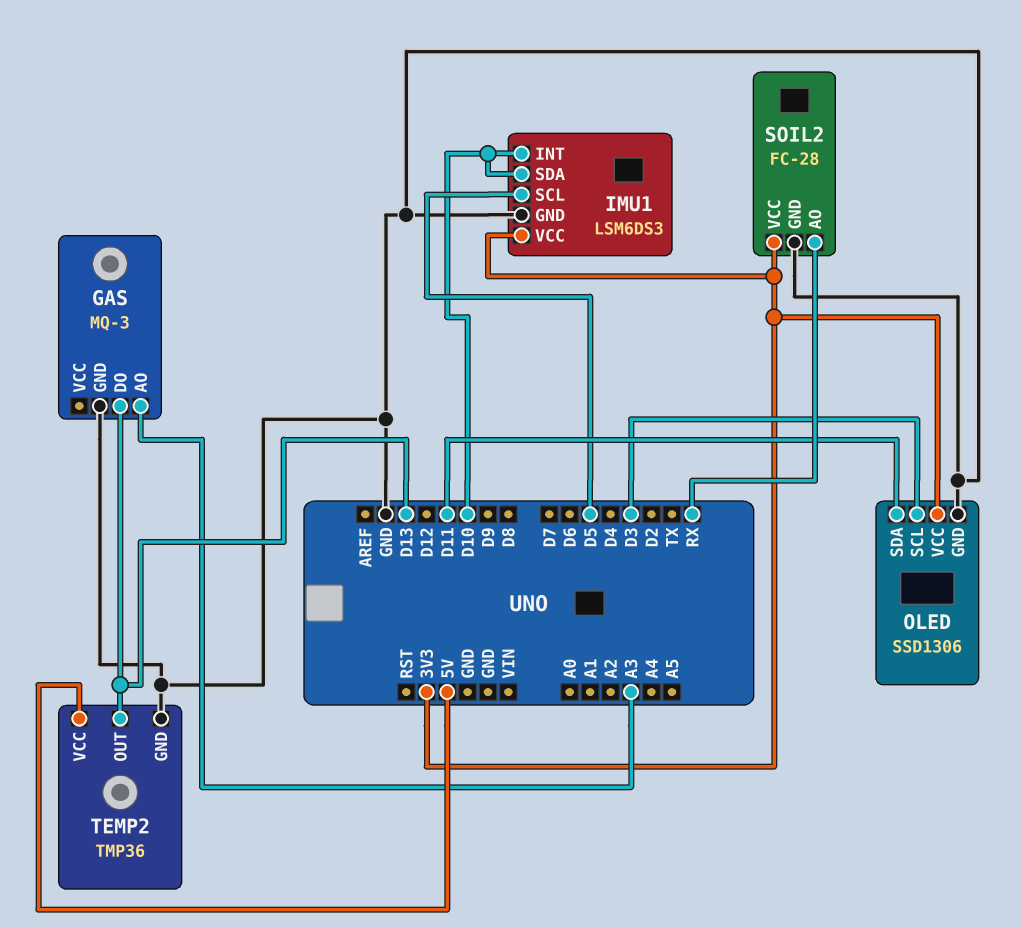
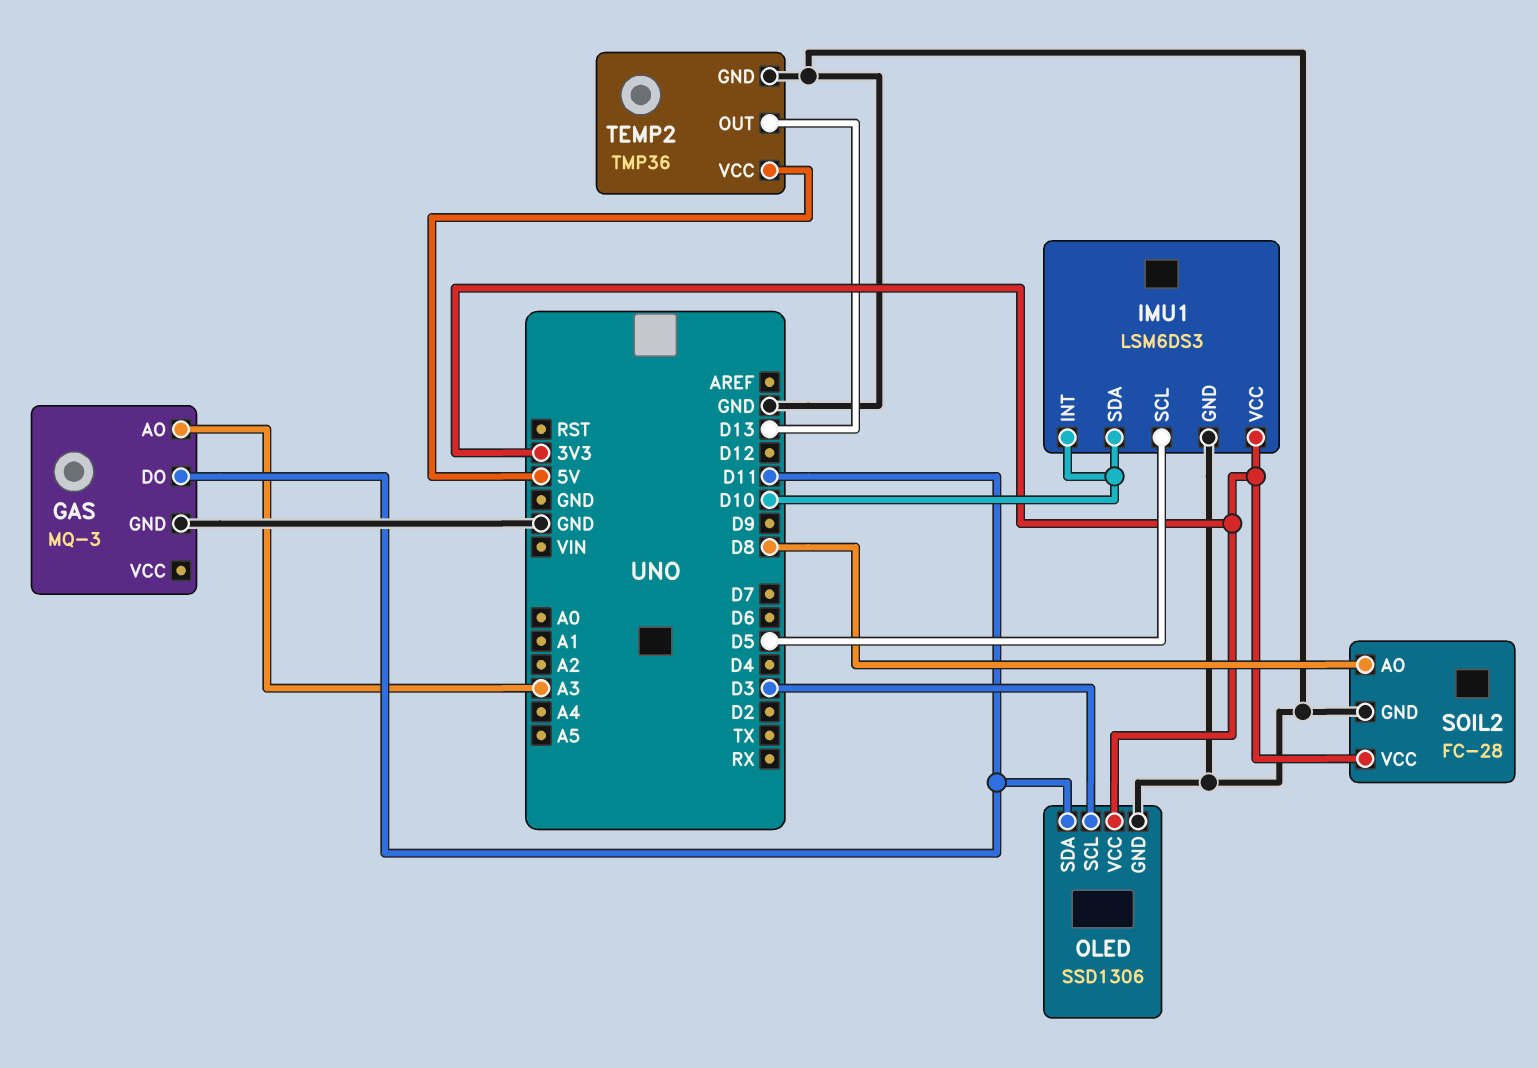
GAS pin DO: D13 -> D11
SOIL2 pin AO: RX -> D8

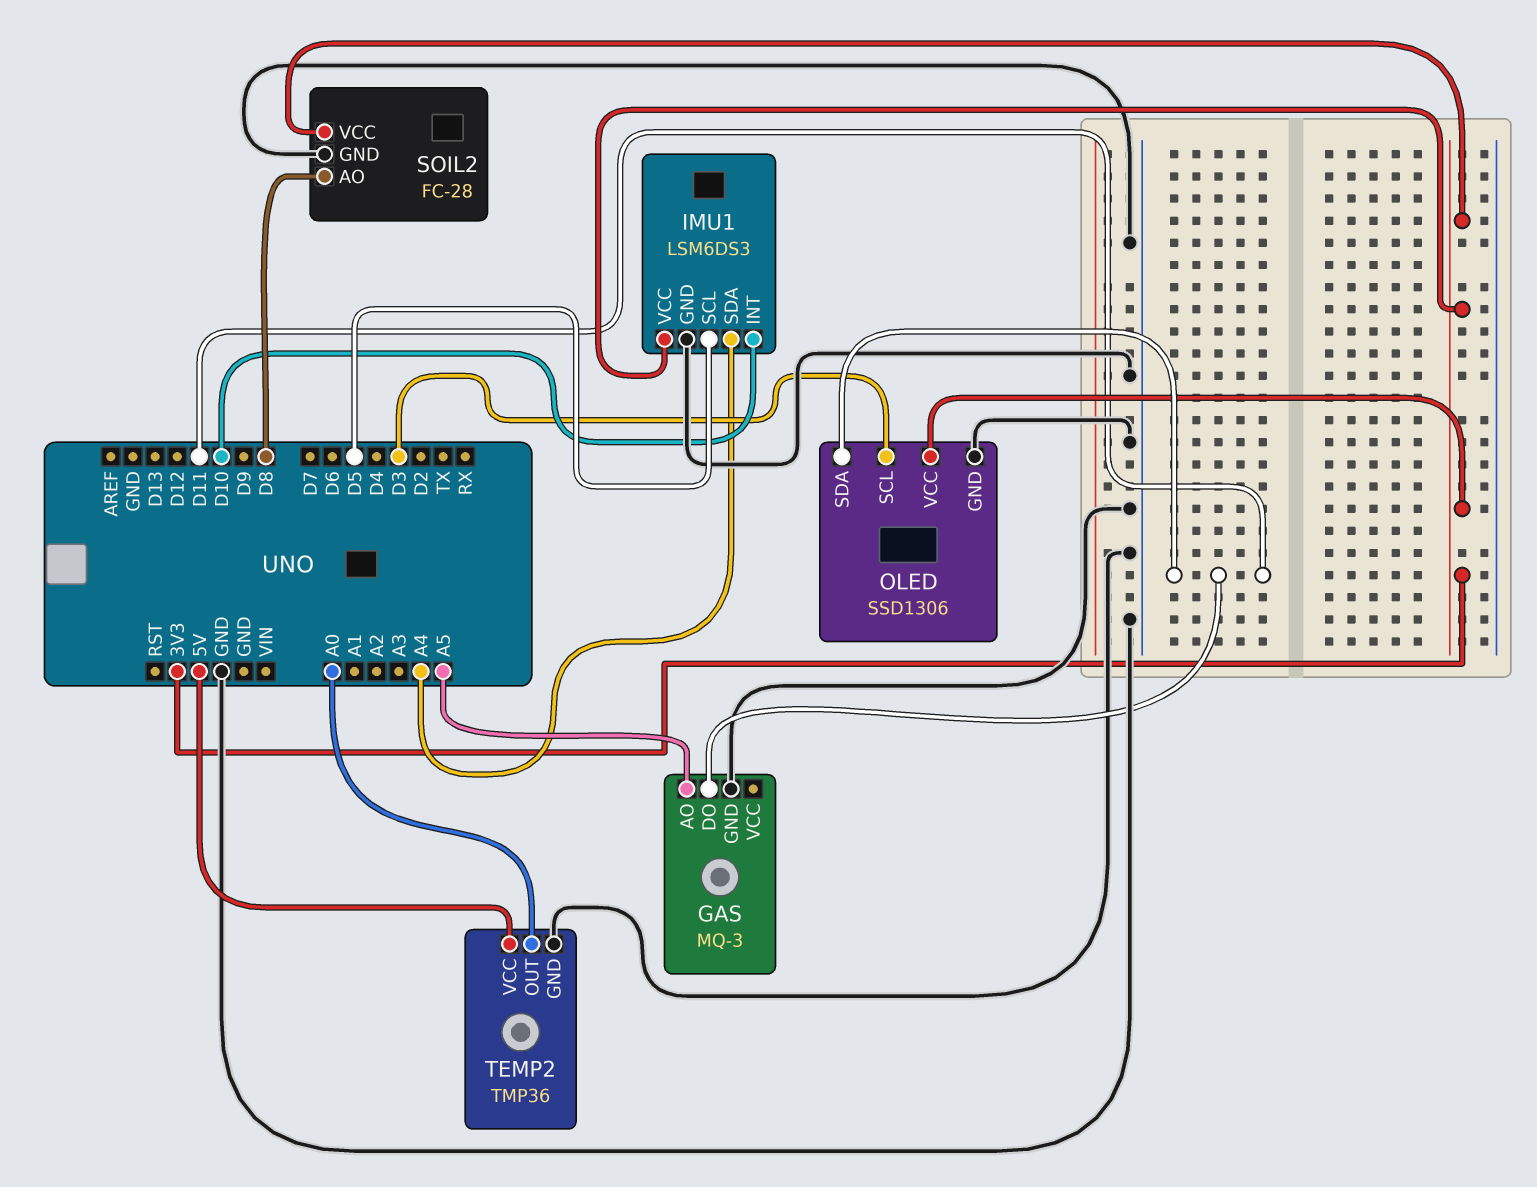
GAS pin AO: A3 -> A5
IMU1 pin SDA: D10 -> A4
TEMP2 pin OUT: D13 -> A0

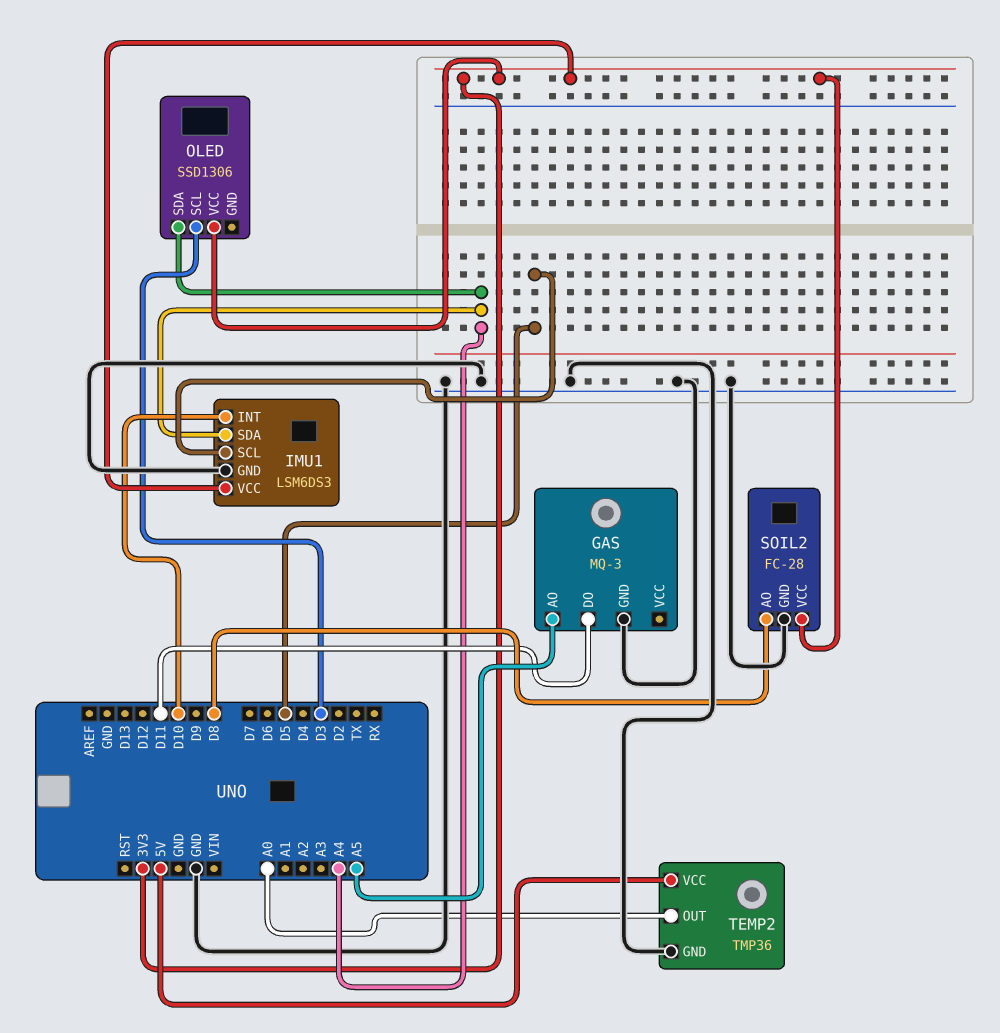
OLED pin GND: GND -> none
OLED pin SDA: D11 -> A4

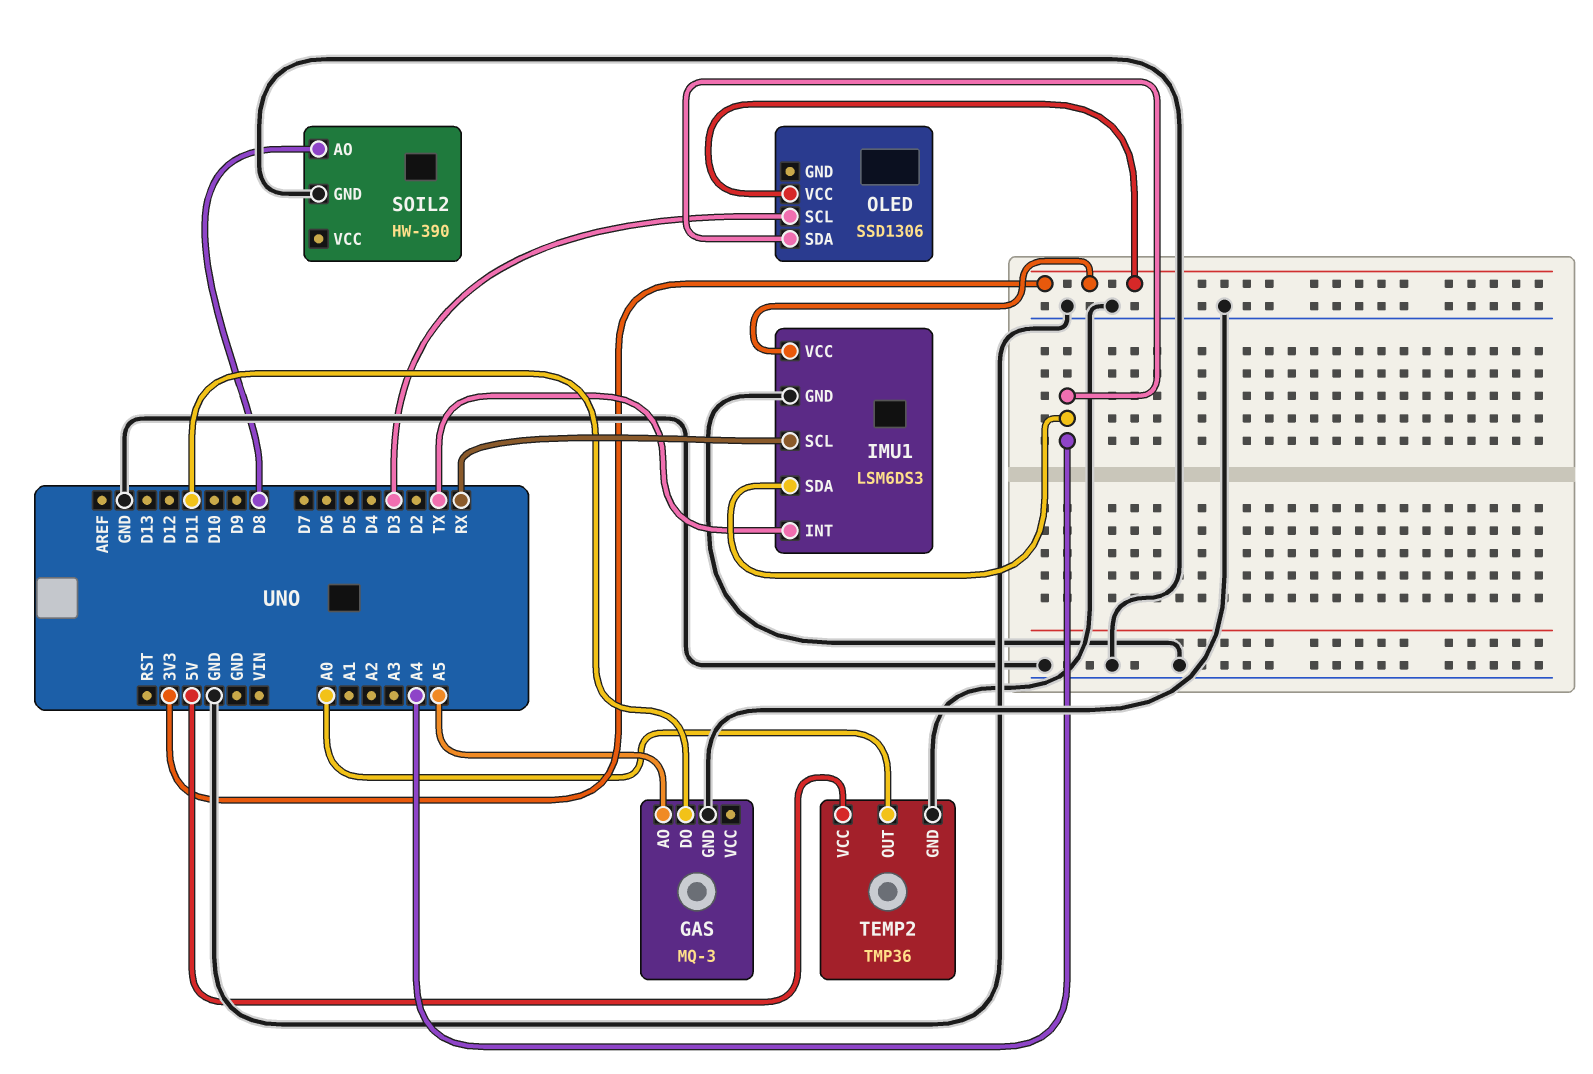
IMU1 pin INT: D10 -> TX
IMU1 pin SCL: D5 -> RX
SOIL2: FC-28 -> HW-390
SOIL2 pin VCC: 3V3 -> none

